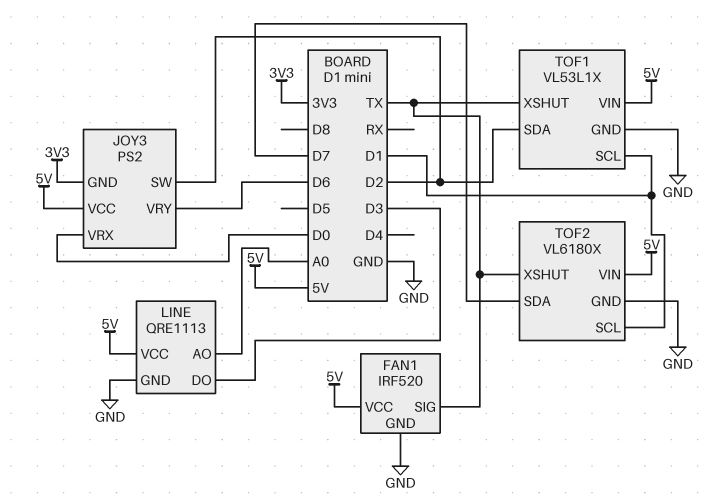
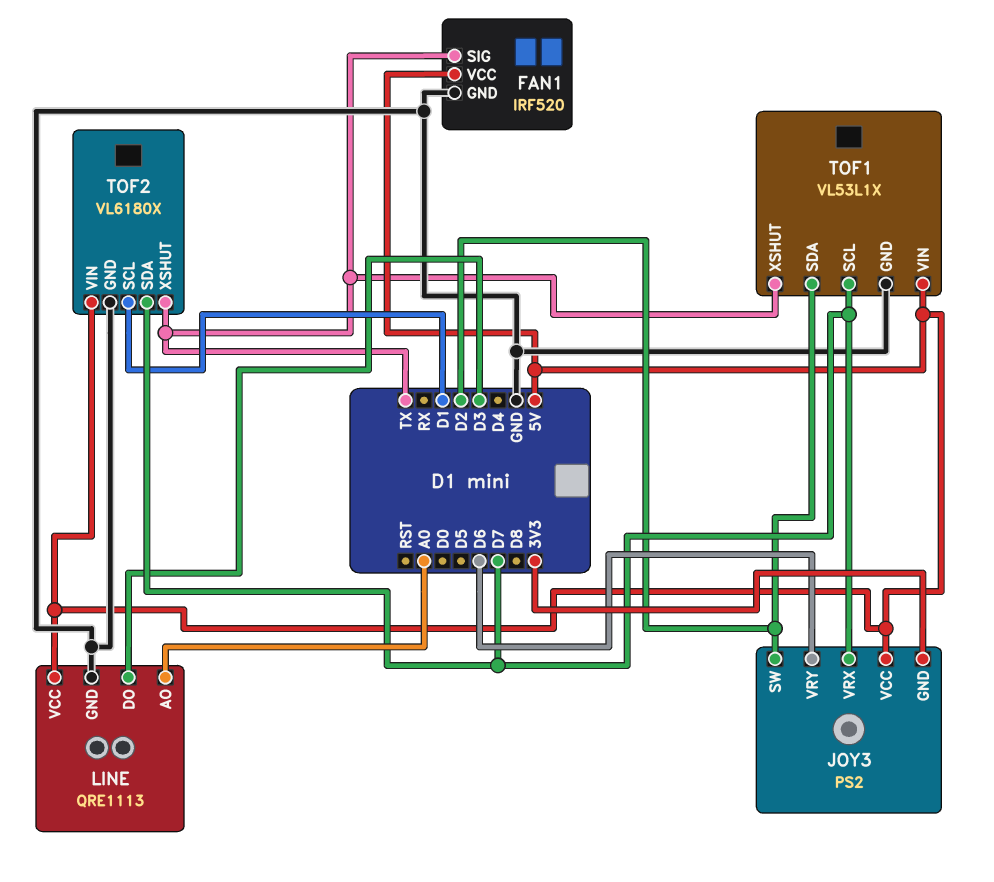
JOY3 pin VRX: D0 -> D7
TOF1 pin SCL: D1 -> D7

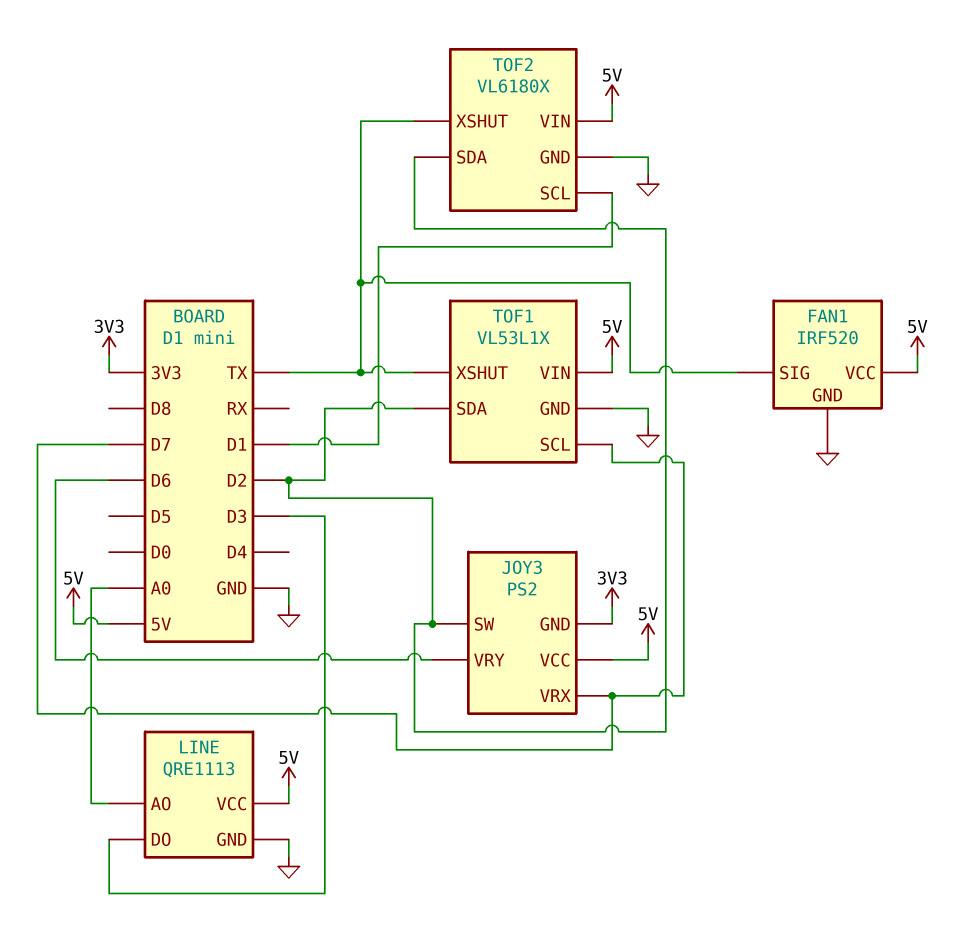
TOF2 pin SDA: D7 -> D2

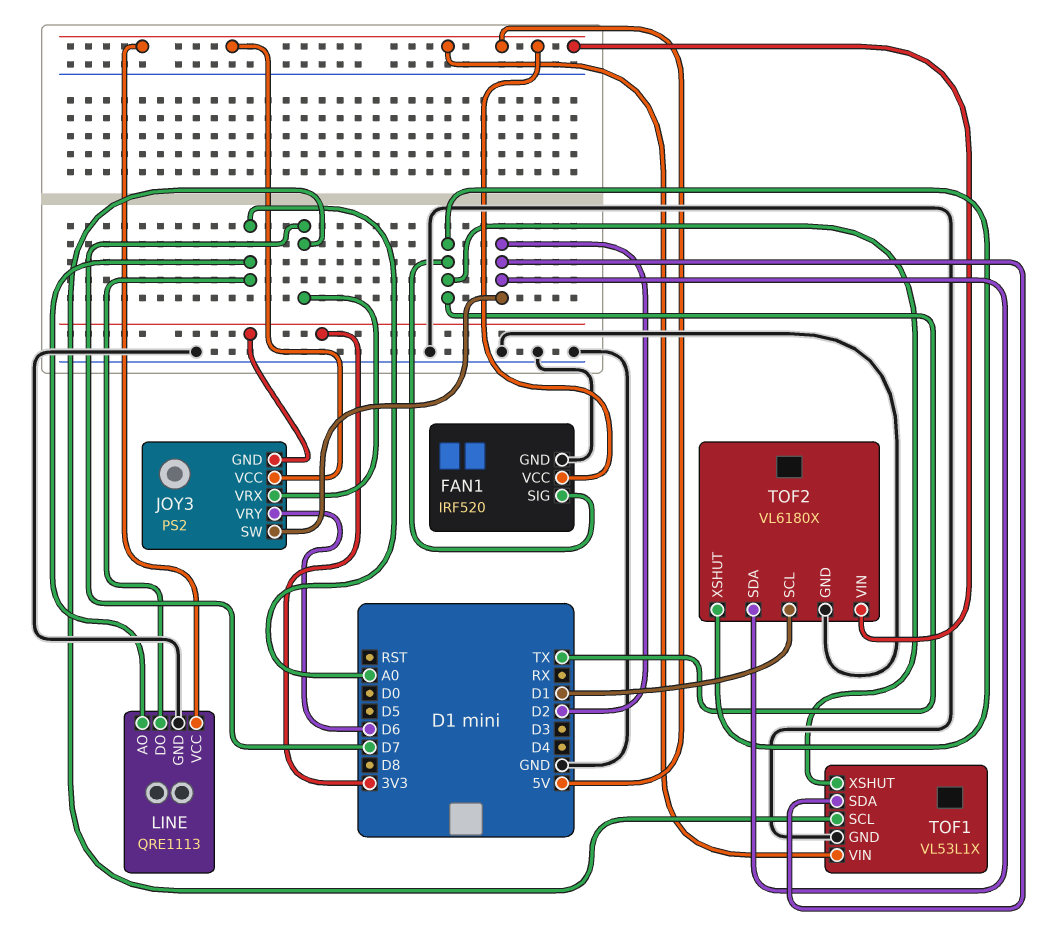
LINE pin DO: D3 -> A0

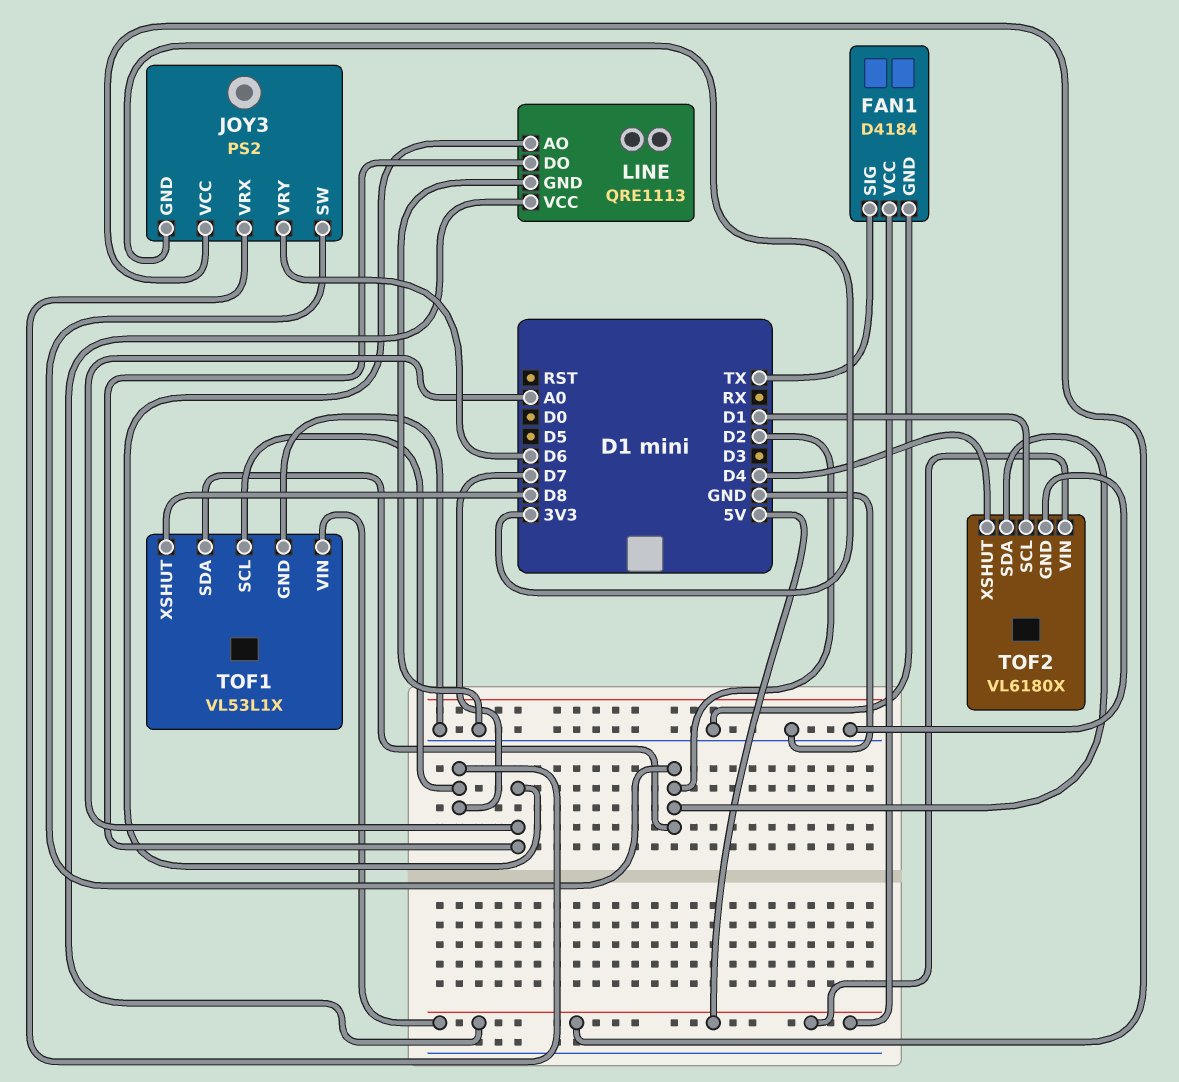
FAN1: IRF520 -> D4184
TOF1 pin XSHUT: TX -> D8
TOF2 pin XSHUT: TX -> D4

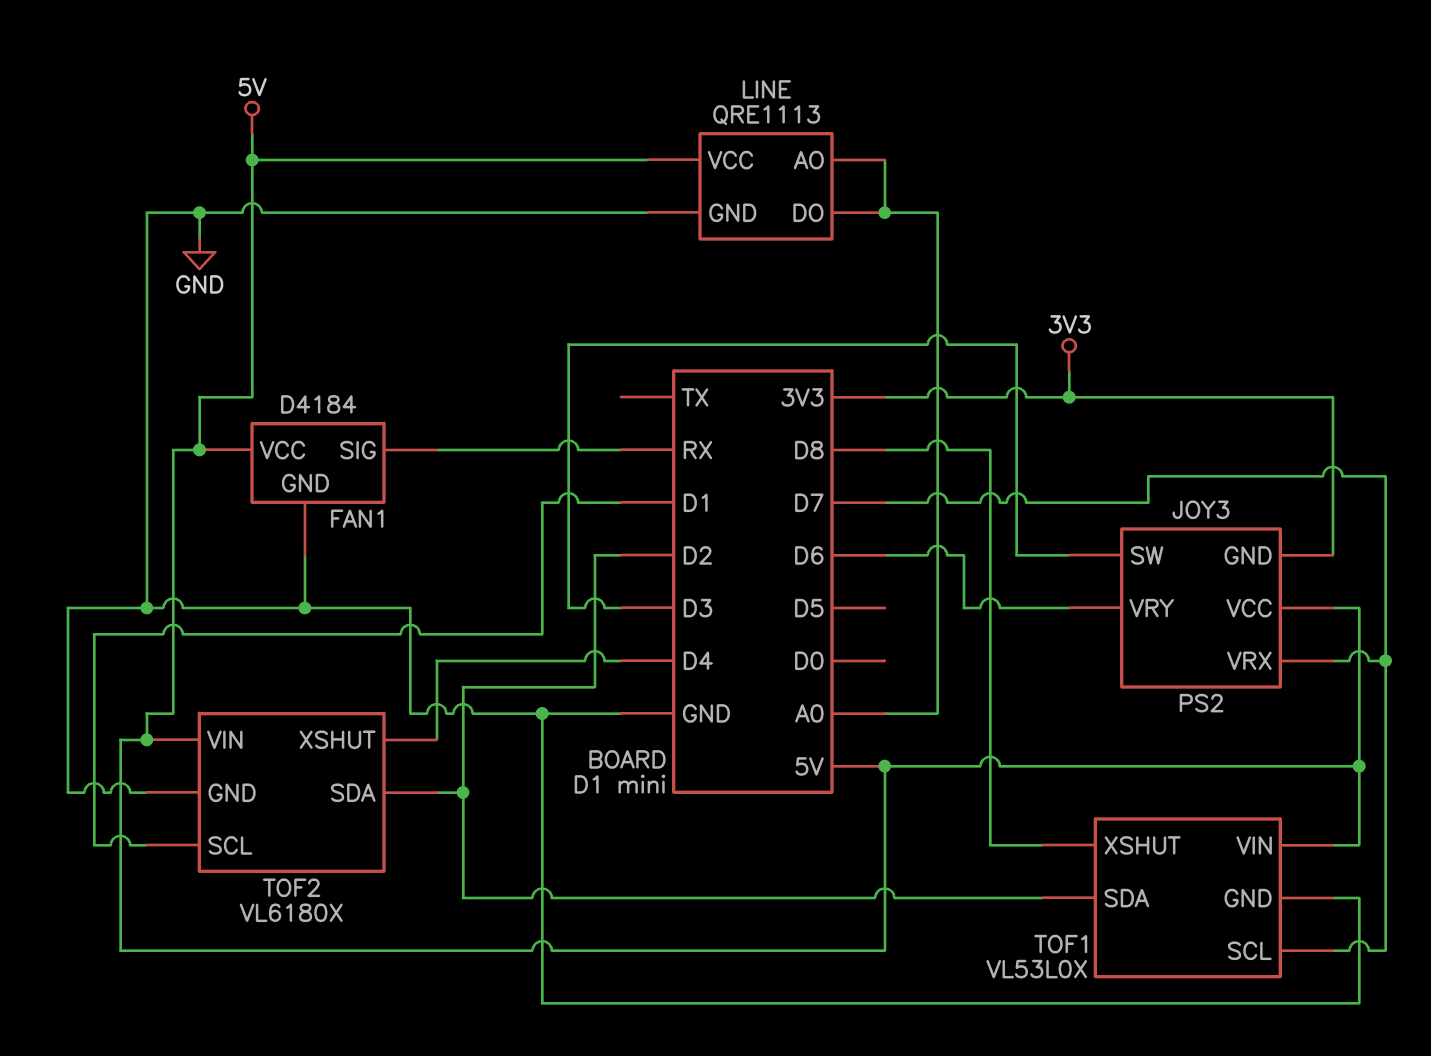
FAN1 pin SIG: TX -> RX
JOY3 pin SW: D2 -> D3
TOF1: VL53L1X -> VL53L0X

